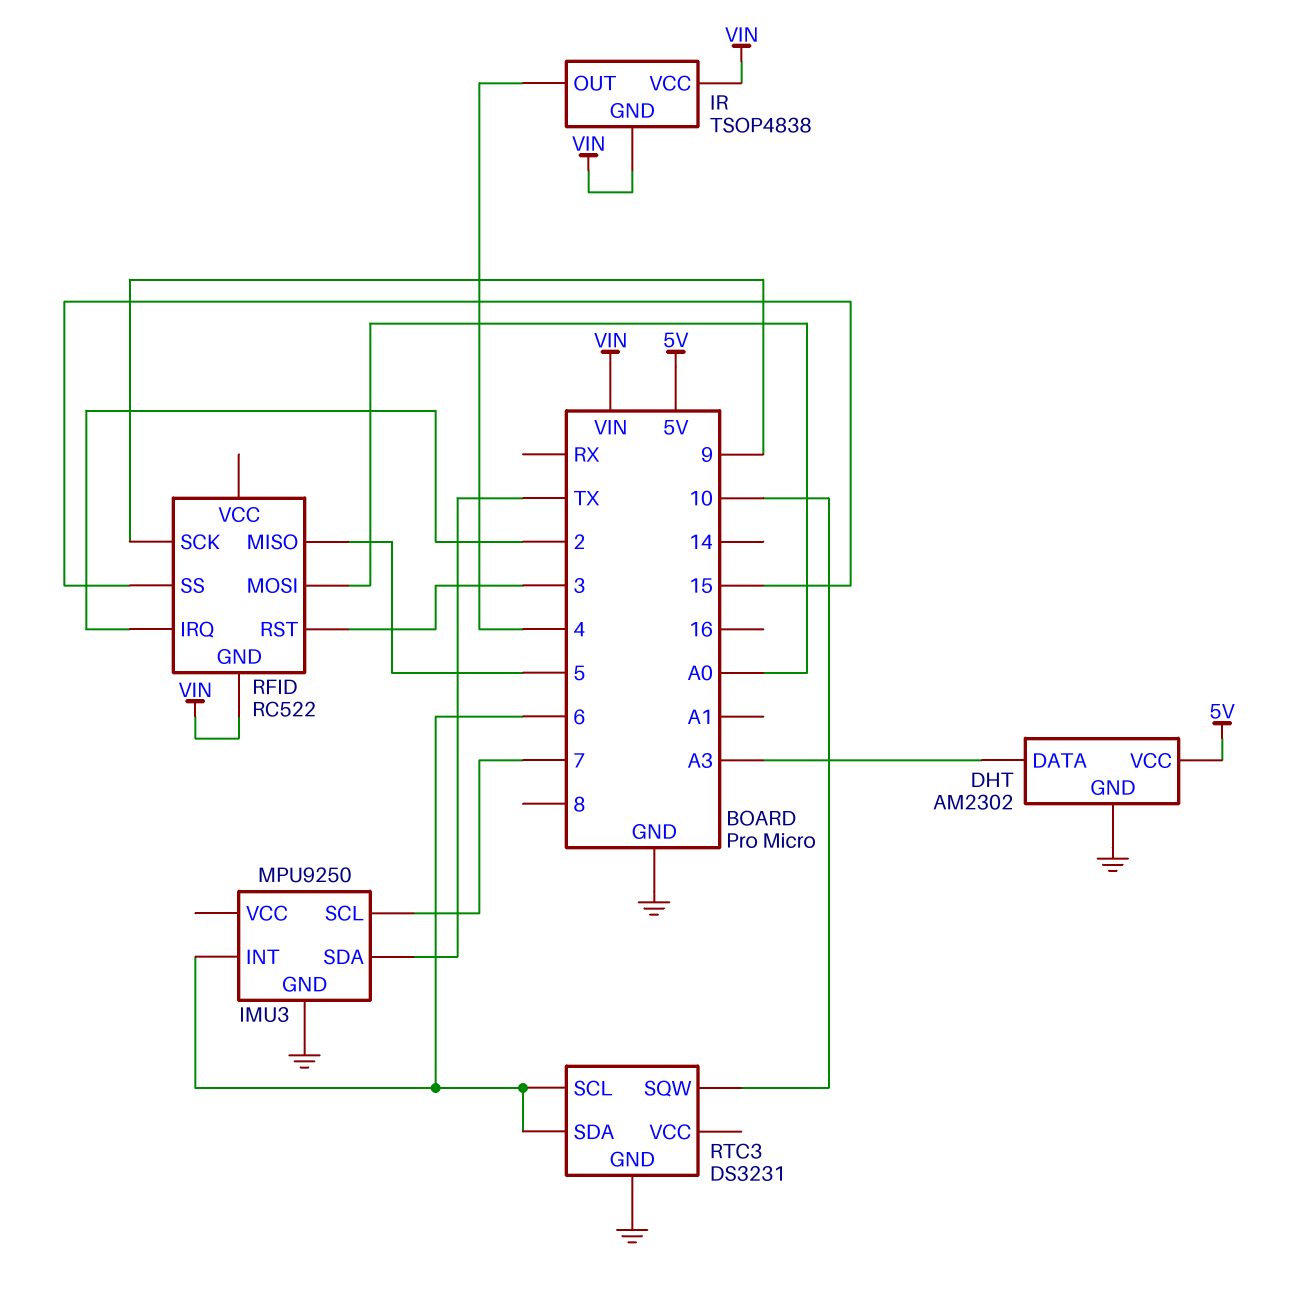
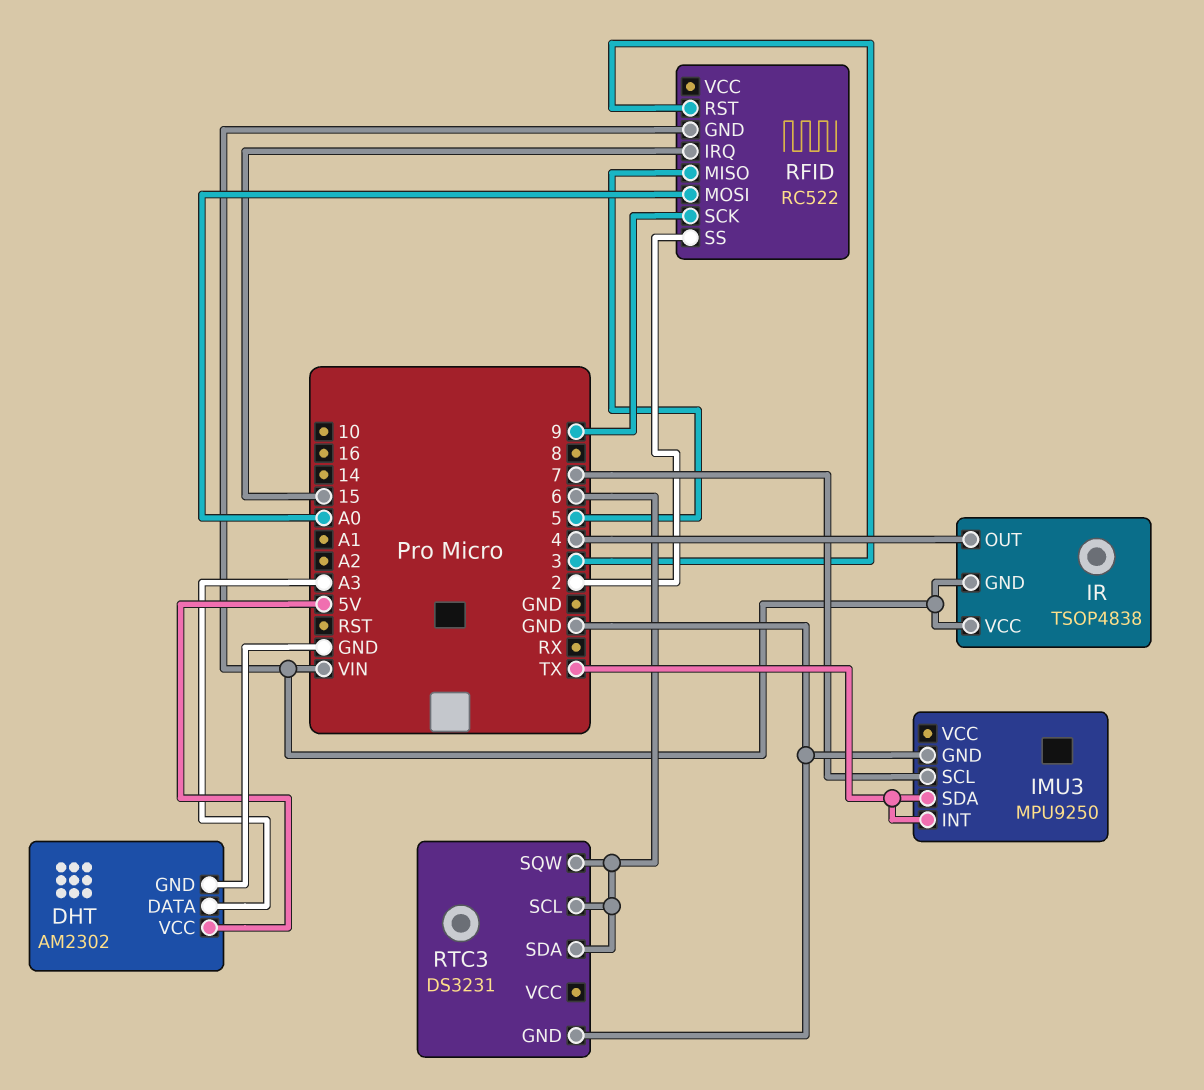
IMU3 pin INT: 6 -> TX
RFID pin IRQ: 2 -> 15
RFID pin SS: 15 -> 2
RTC3 pin SQW: 10 -> 6

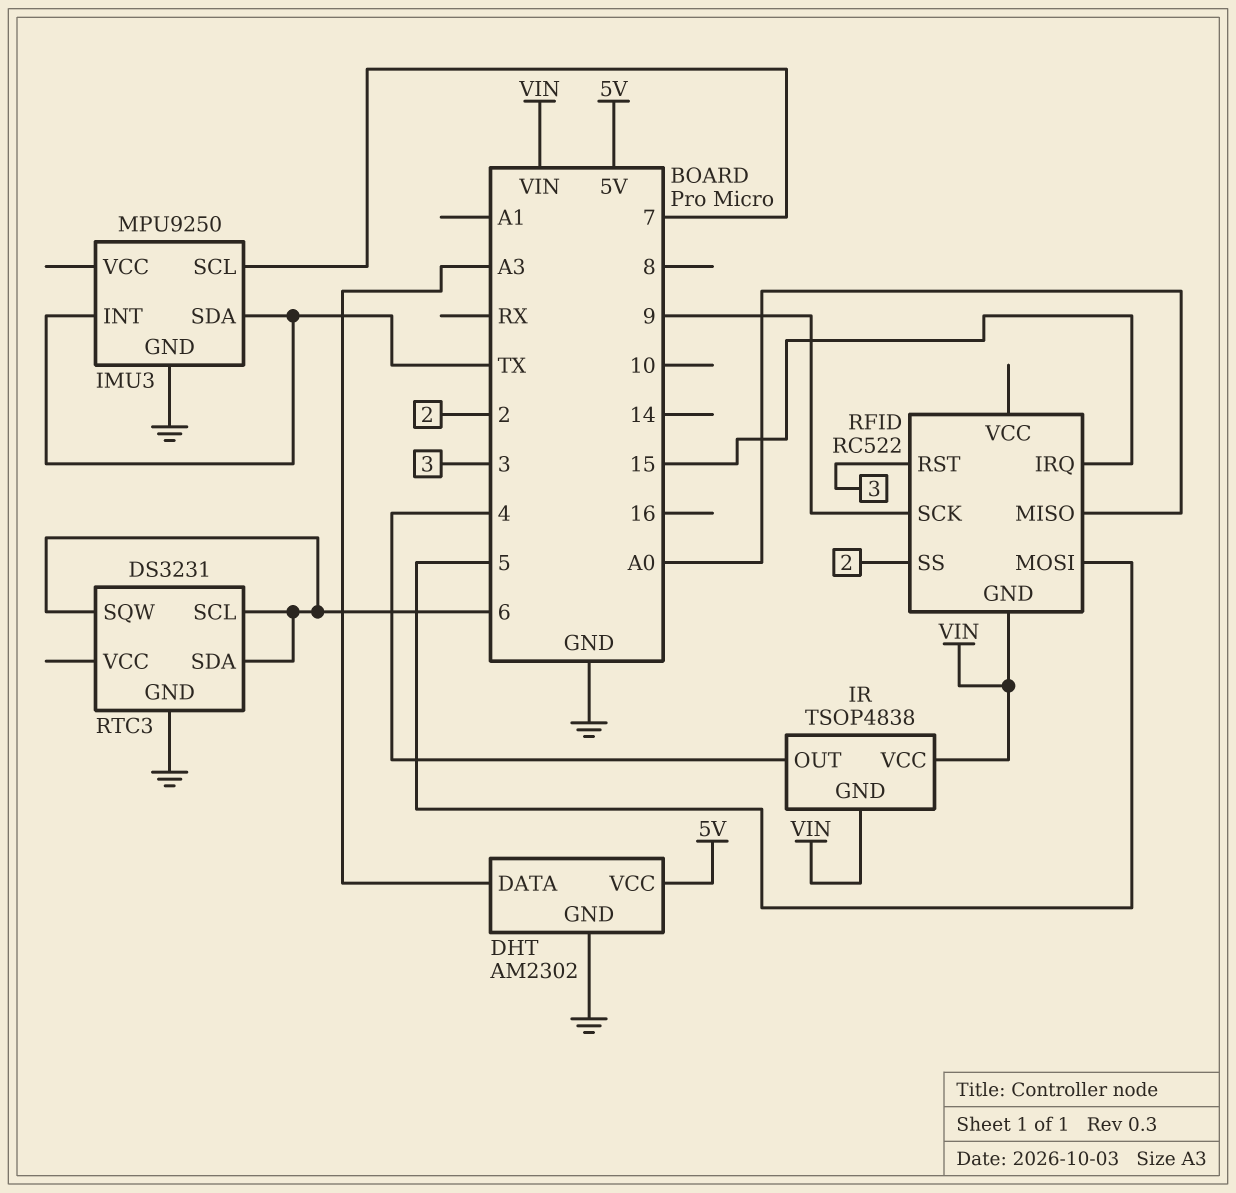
RFID pin MISO: 5 -> A0
RFID pin MOSI: A0 -> 5

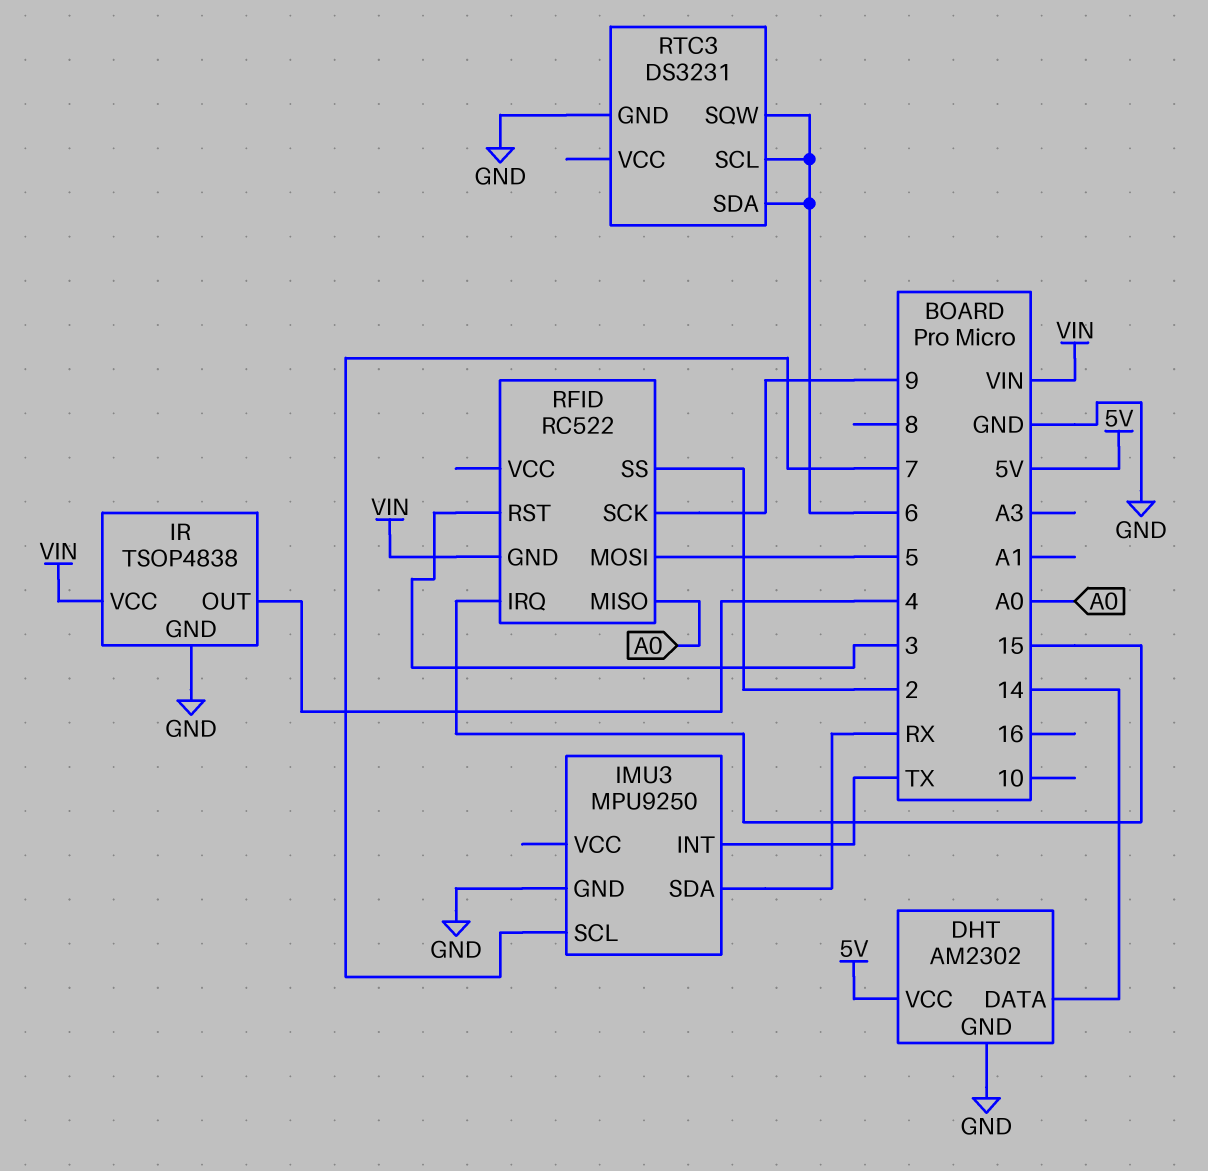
DHT pin DATA: A3 -> 14
IMU3 pin SDA: TX -> RX
IR pin GND: VIN -> GND

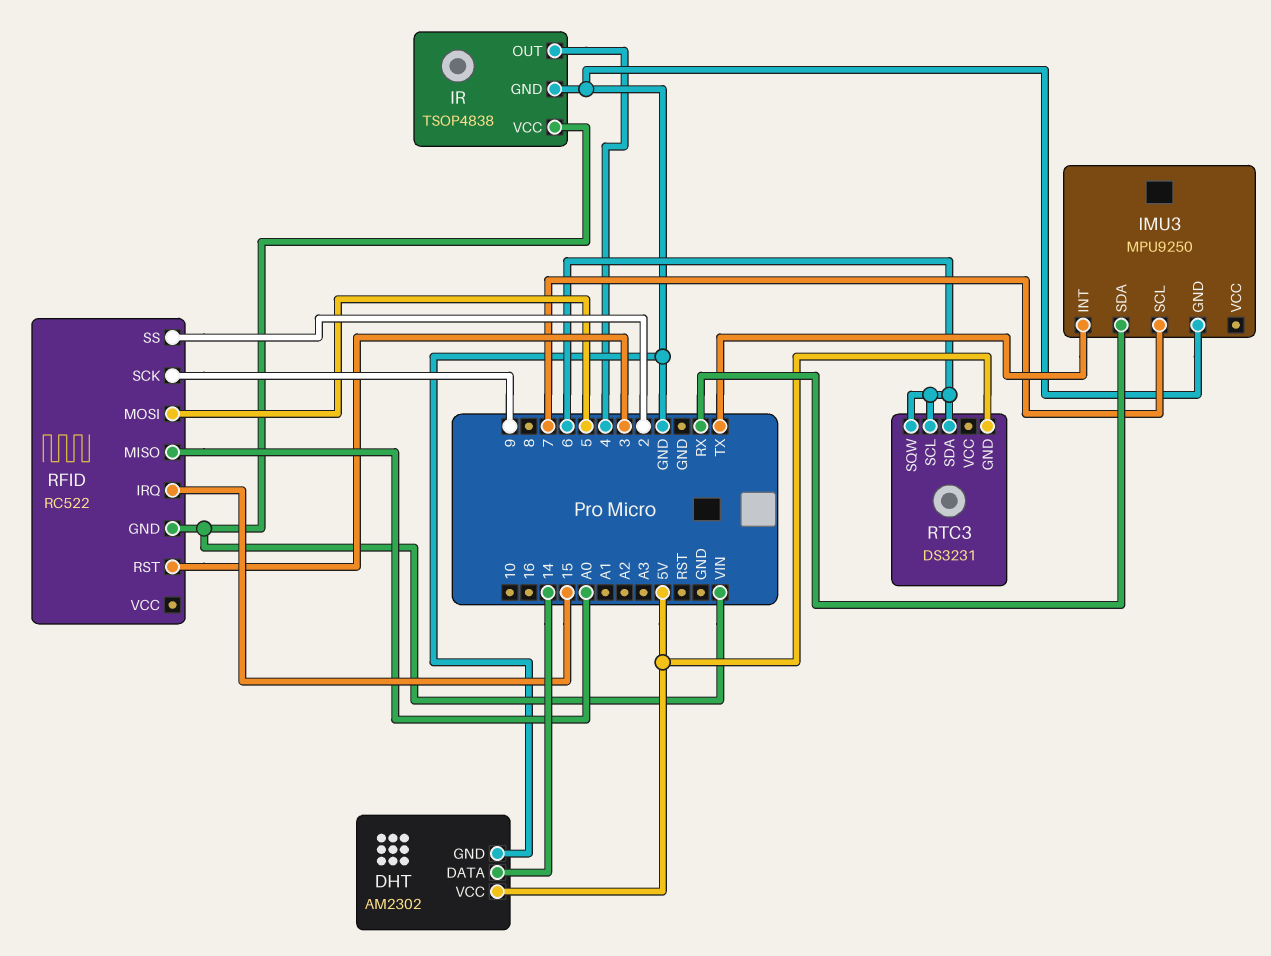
RTC3 pin GND: GND -> 5V

